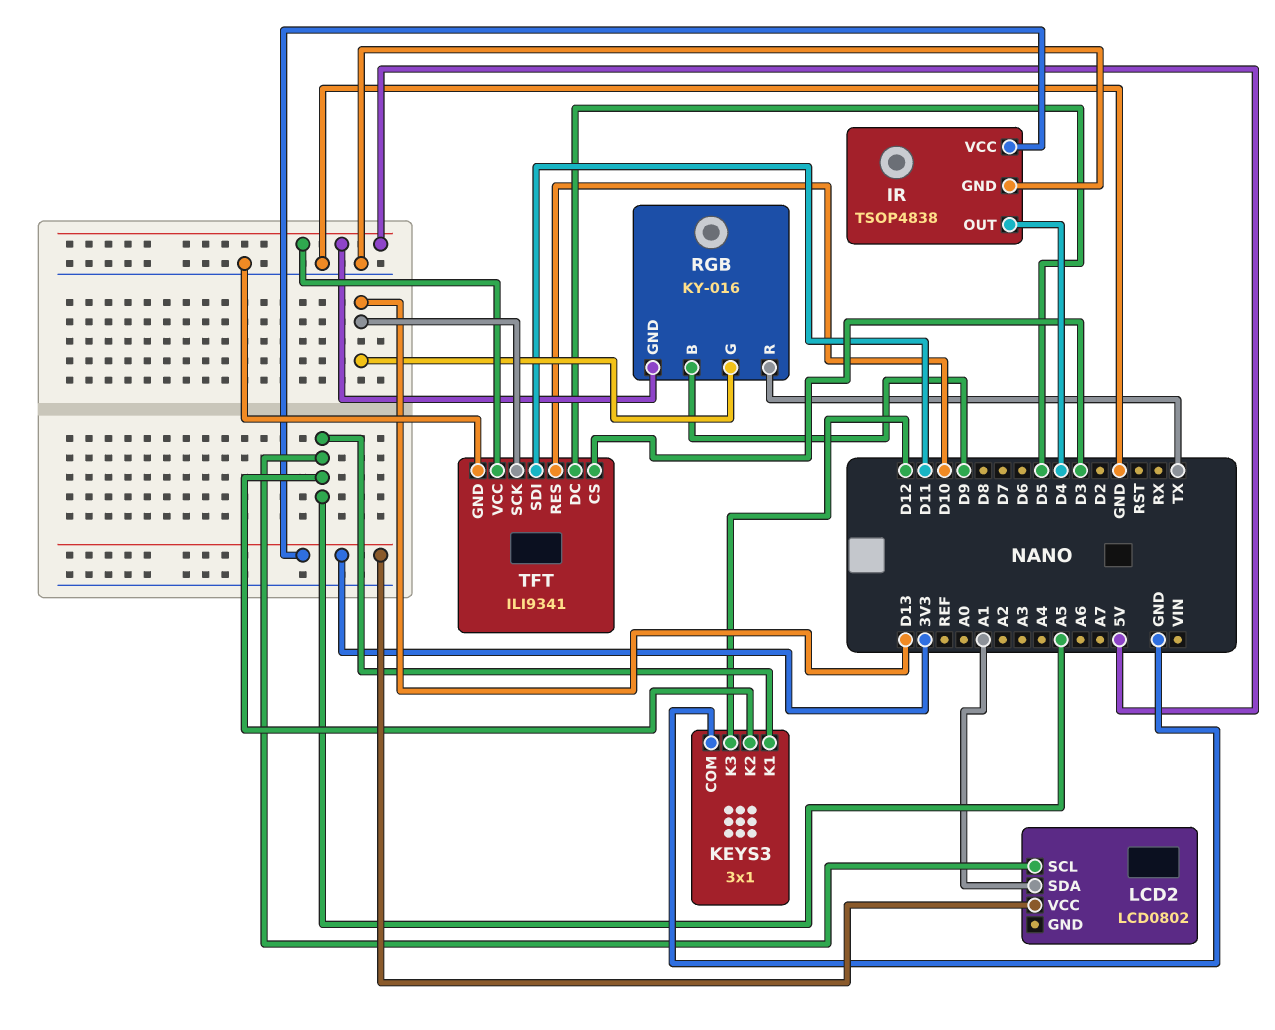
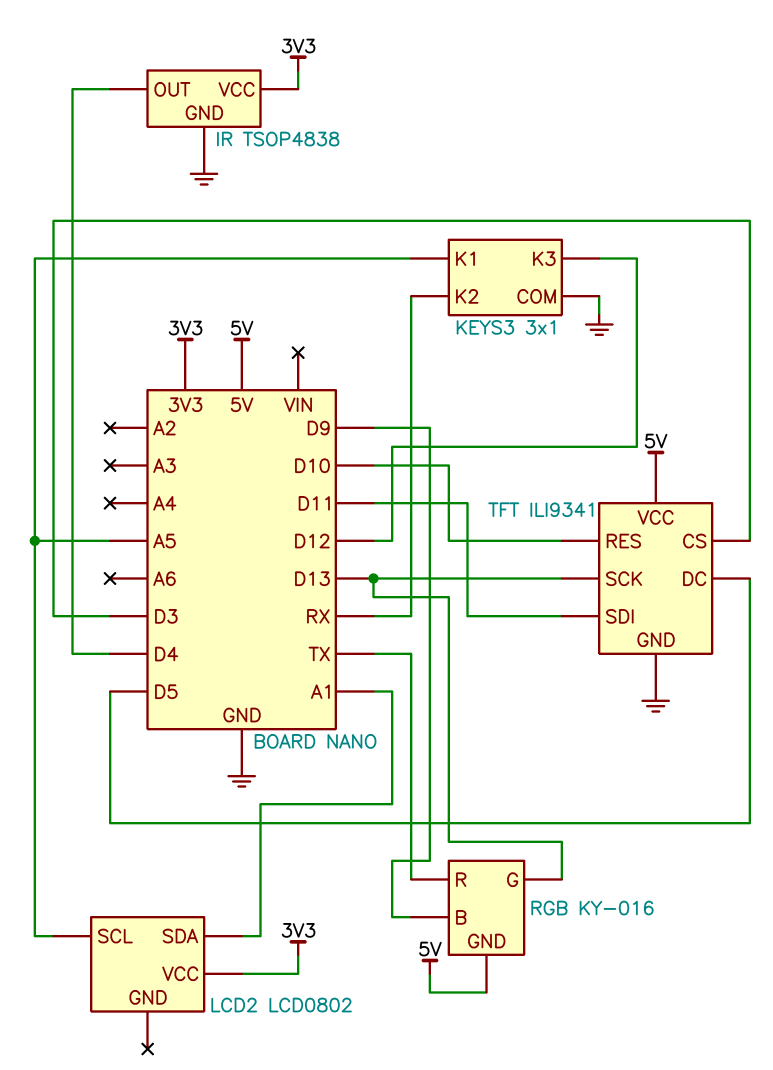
KEYS3 pin K2: A5 -> RX

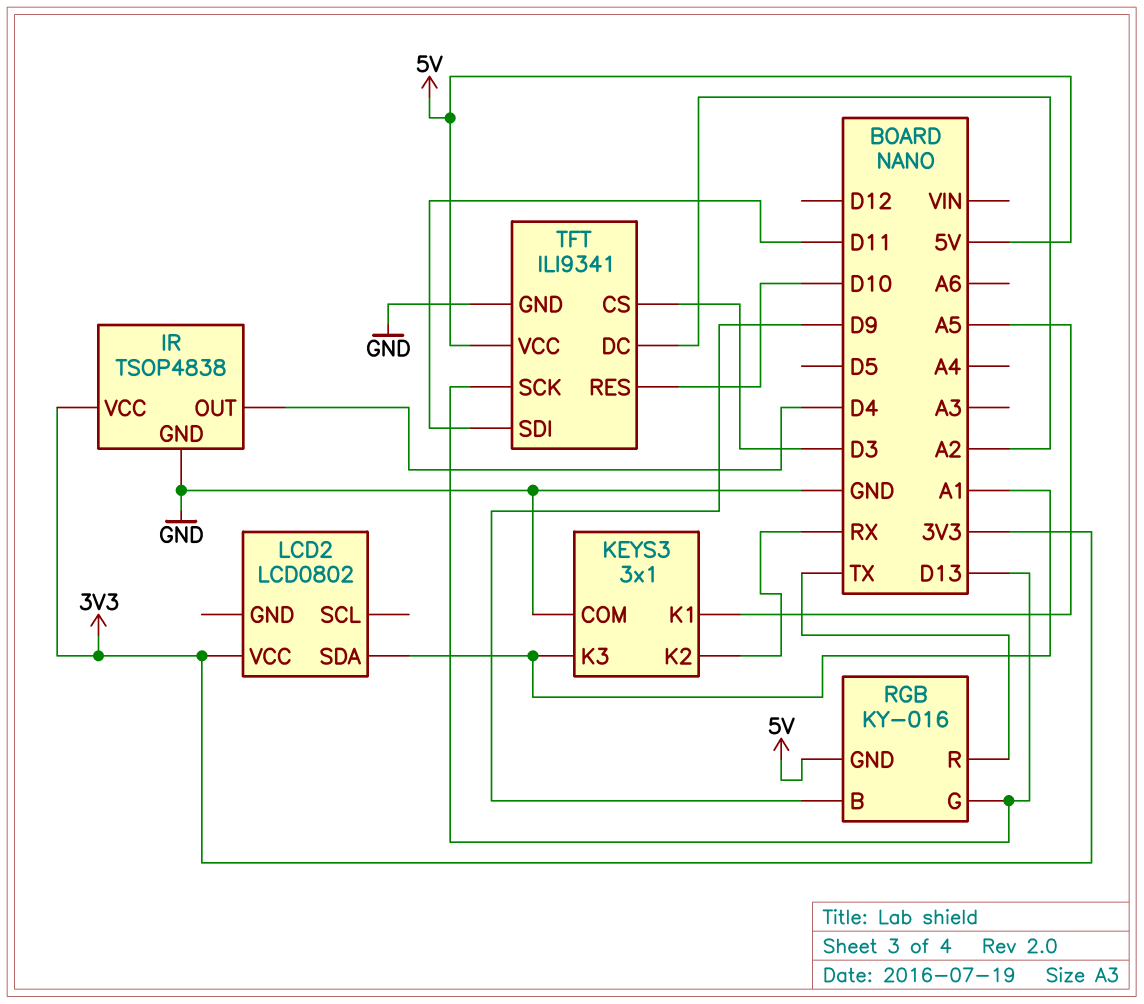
KEYS3 pin K3: D12 -> A1
LCD2 pin SCL: A5 -> none
TFT pin DC: D5 -> A2

